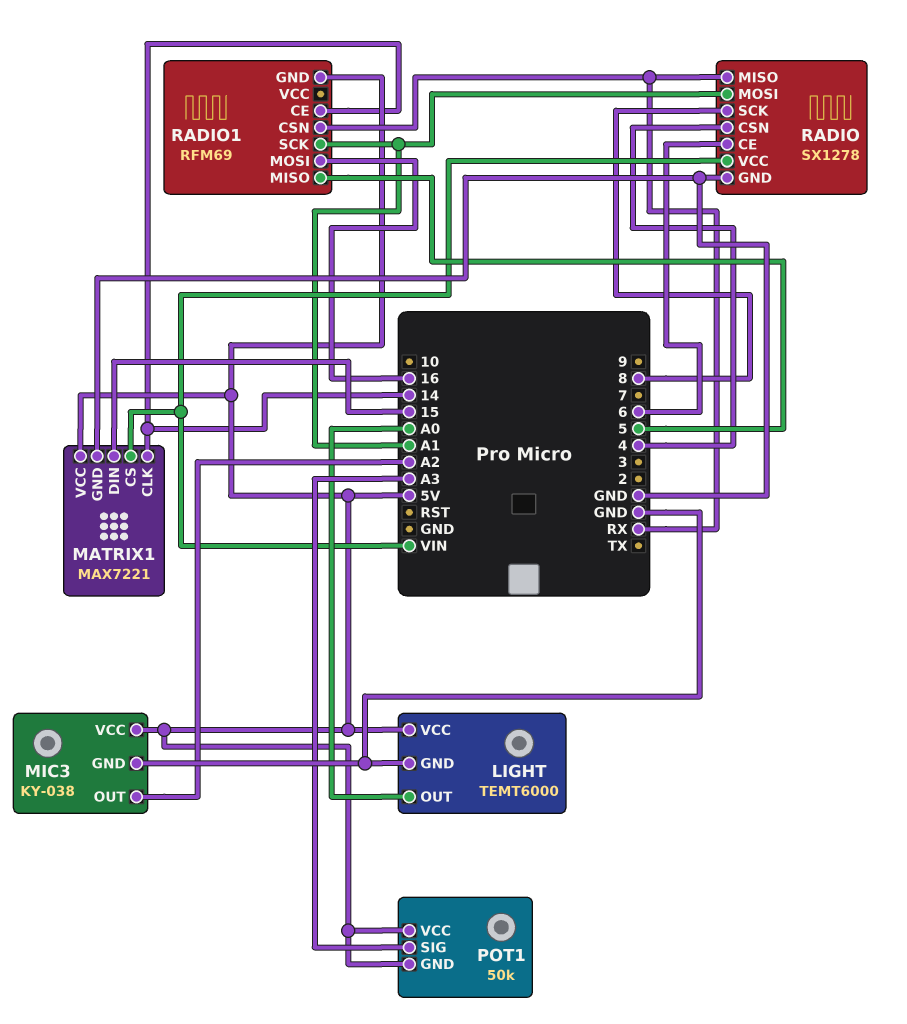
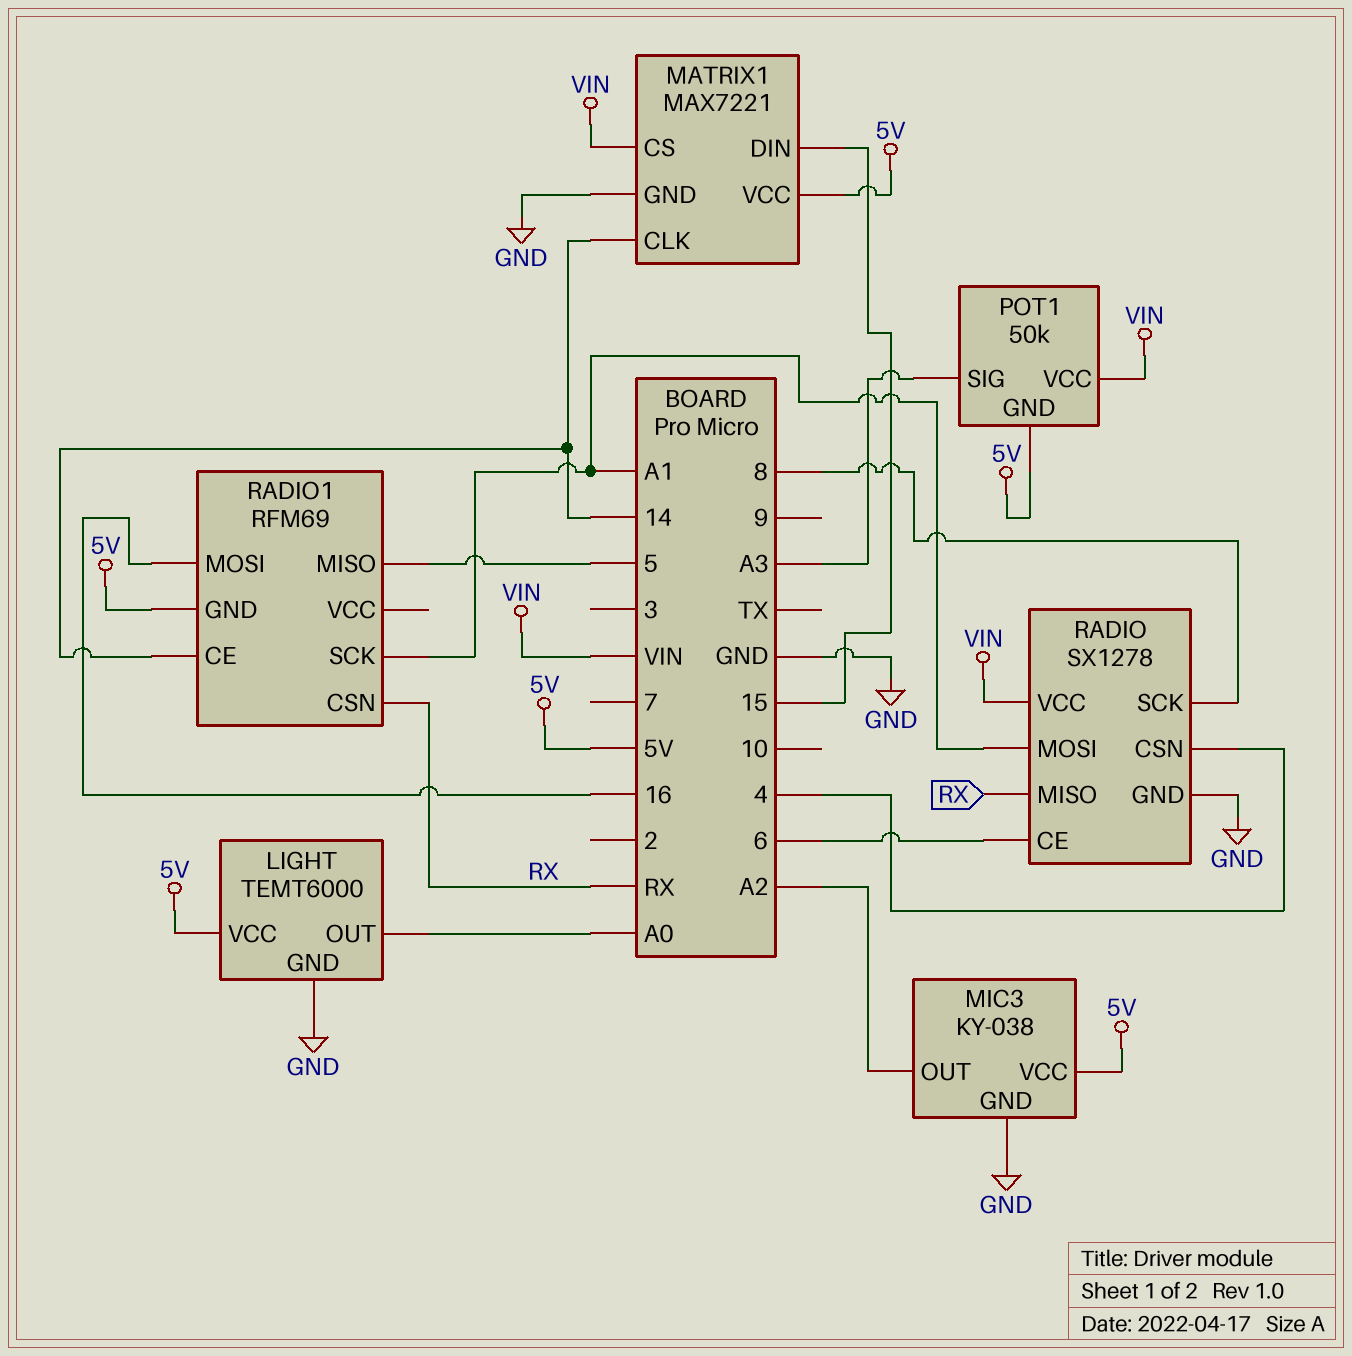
POT1 pin VCC: 5V -> VIN

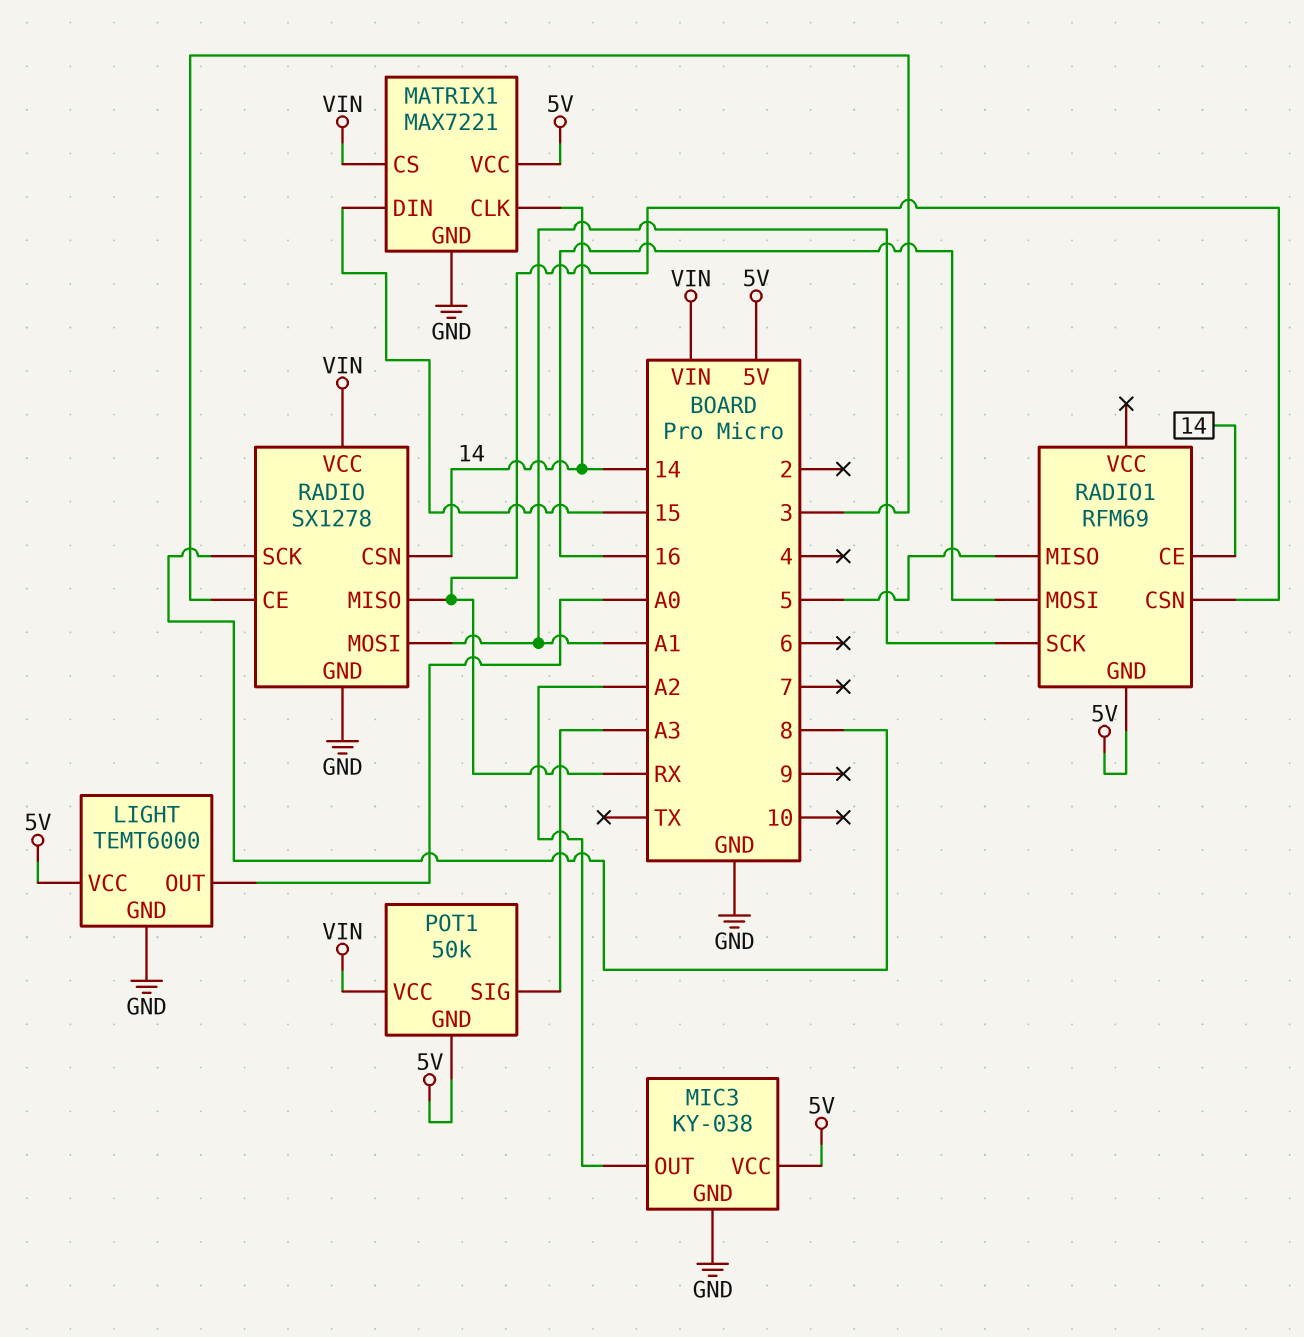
RADIO pin CE: 6 -> 3
RADIO pin CSN: 4 -> 14

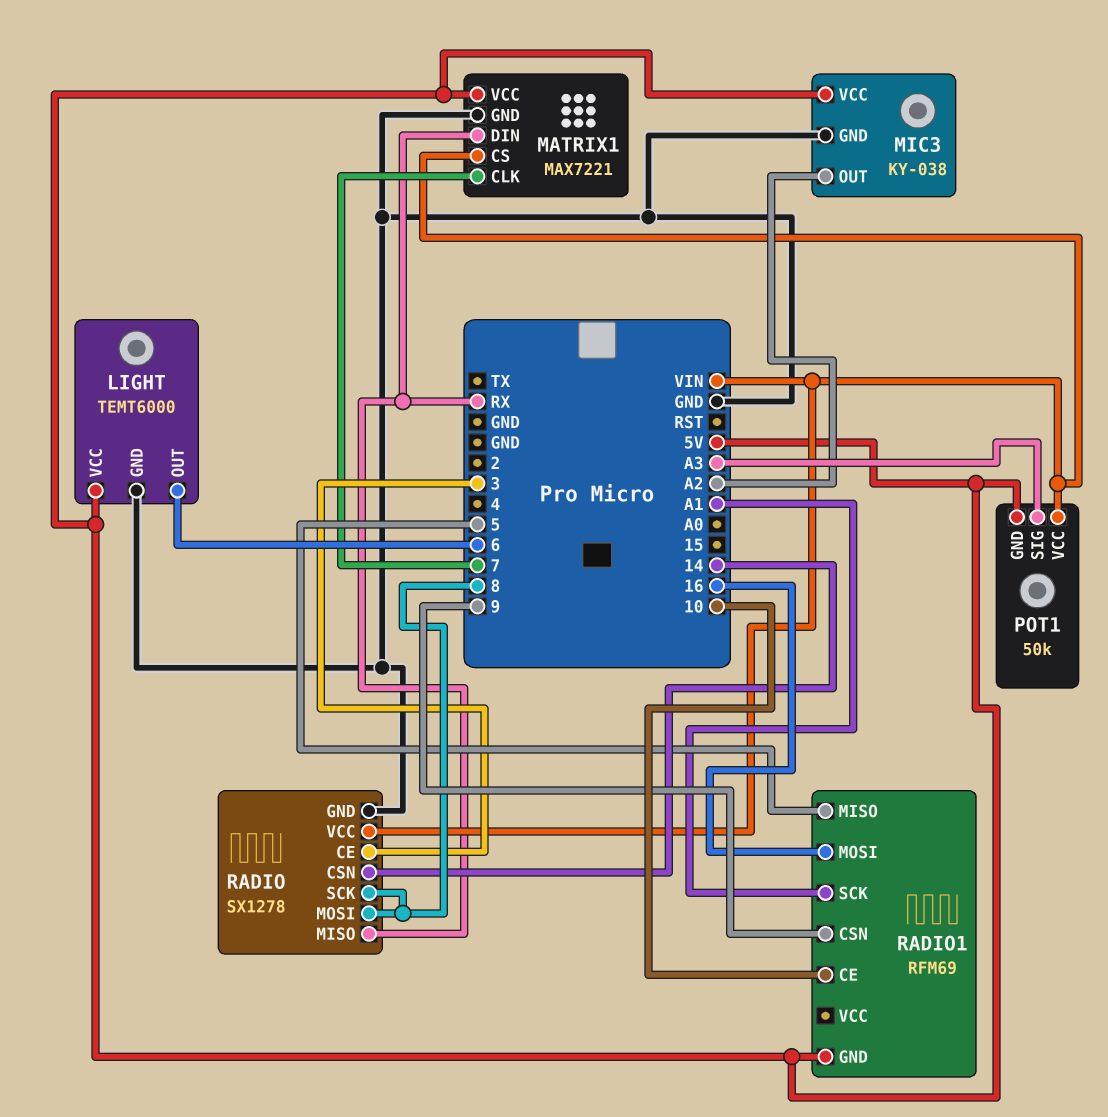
LIGHT pin OUT: A0 -> 6
MATRIX1 pin CLK: 14 -> 7
MATRIX1 pin DIN: 15 -> RX
RADIO pin MOSI: A1 -> 8
RADIO1 pin CE: 14 -> 10
RADIO1 pin CSN: RX -> 9

